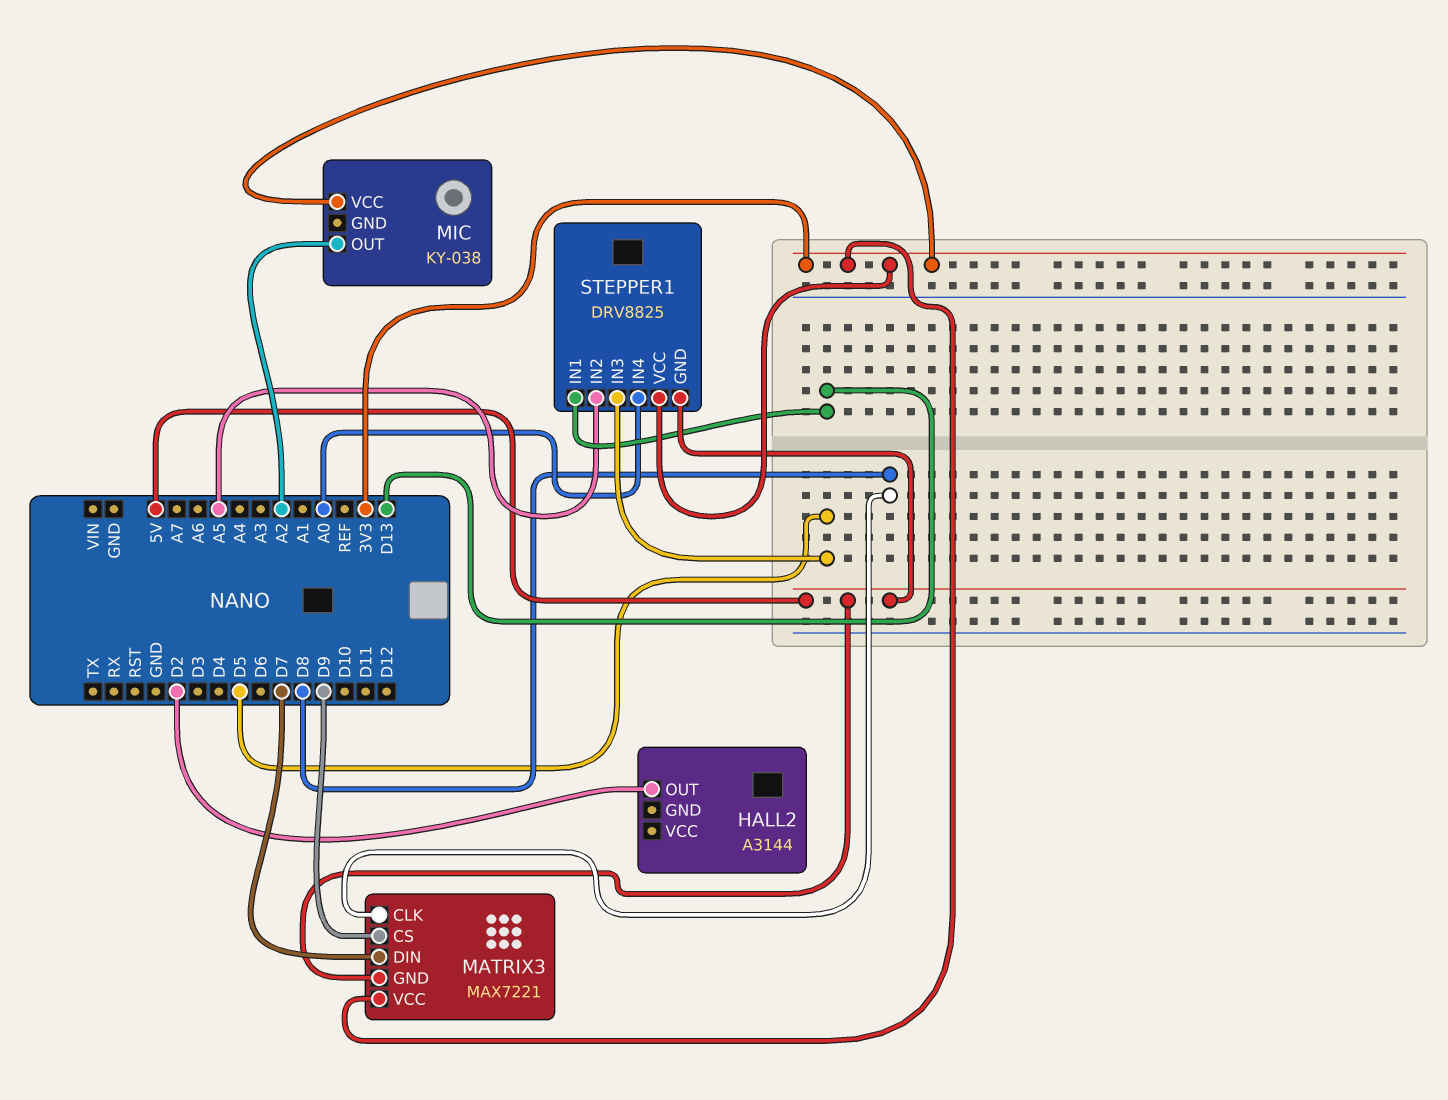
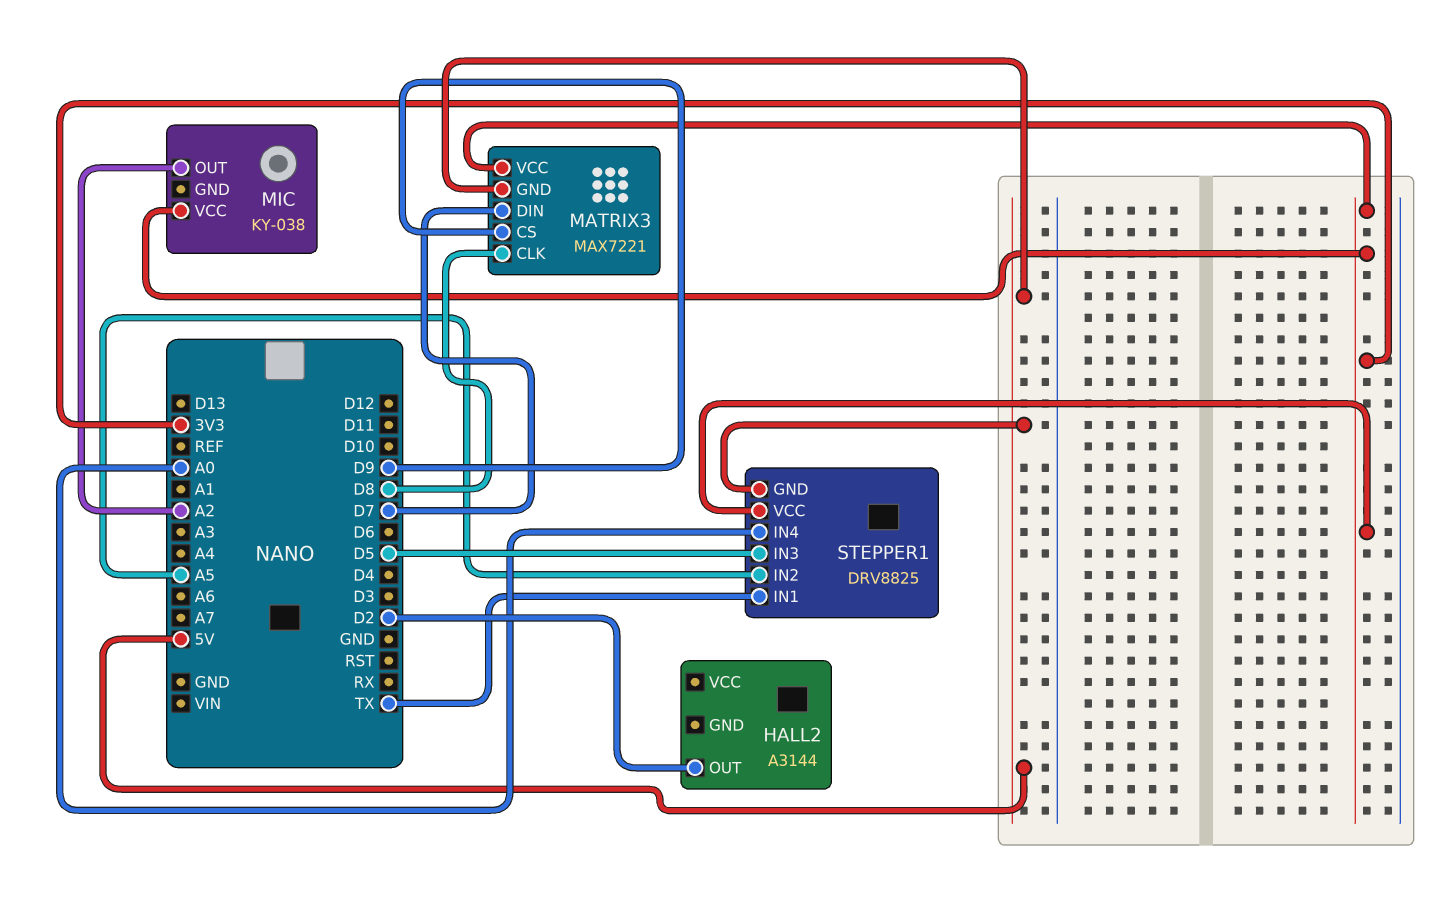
STEPPER1 pin IN1: D13 -> TX

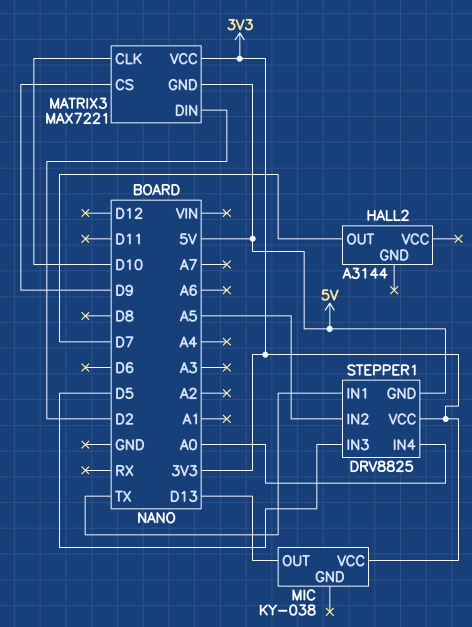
HALL2 pin OUT: D2 -> D7
MATRIX3 pin CLK: D8 -> D10
MATRIX3 pin DIN: D7 -> D2
MIC pin OUT: A2 -> D13

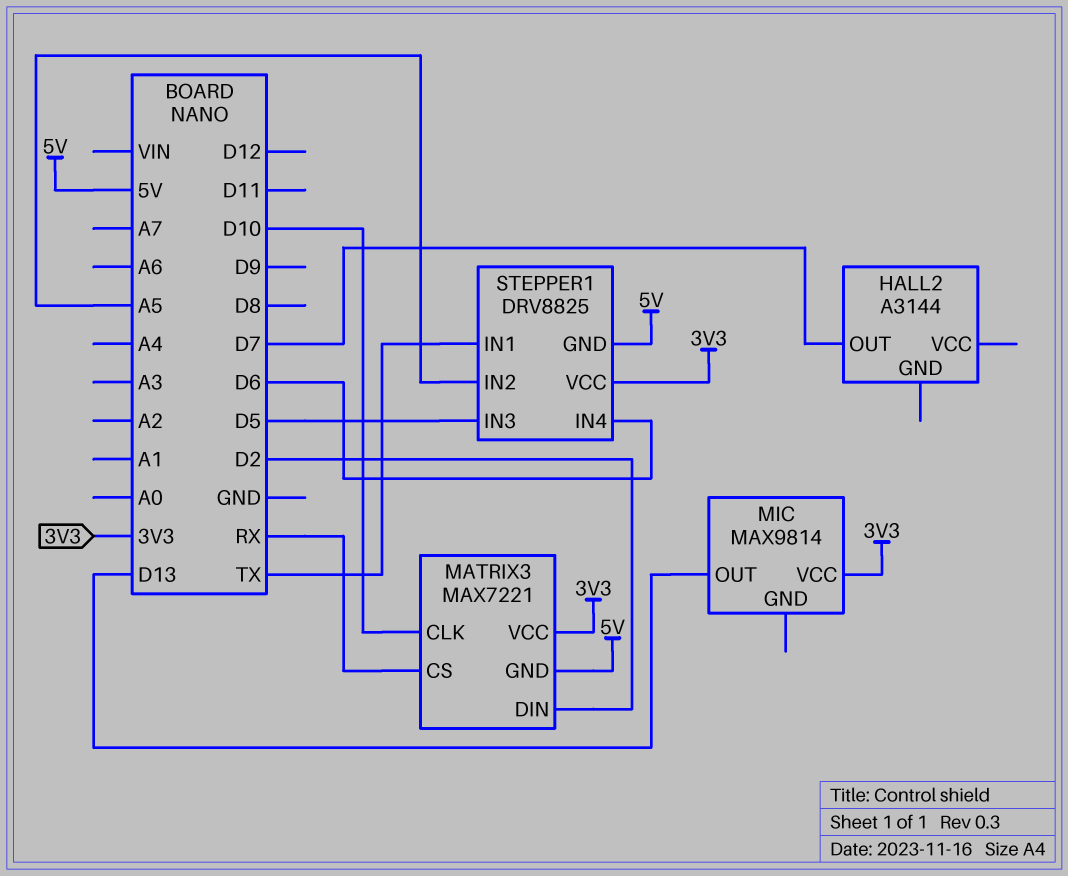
MATRIX3 pin CS: D9 -> RX
MIC: KY-038 -> MAX9814
STEPPER1 pin IN4: A0 -> D6

